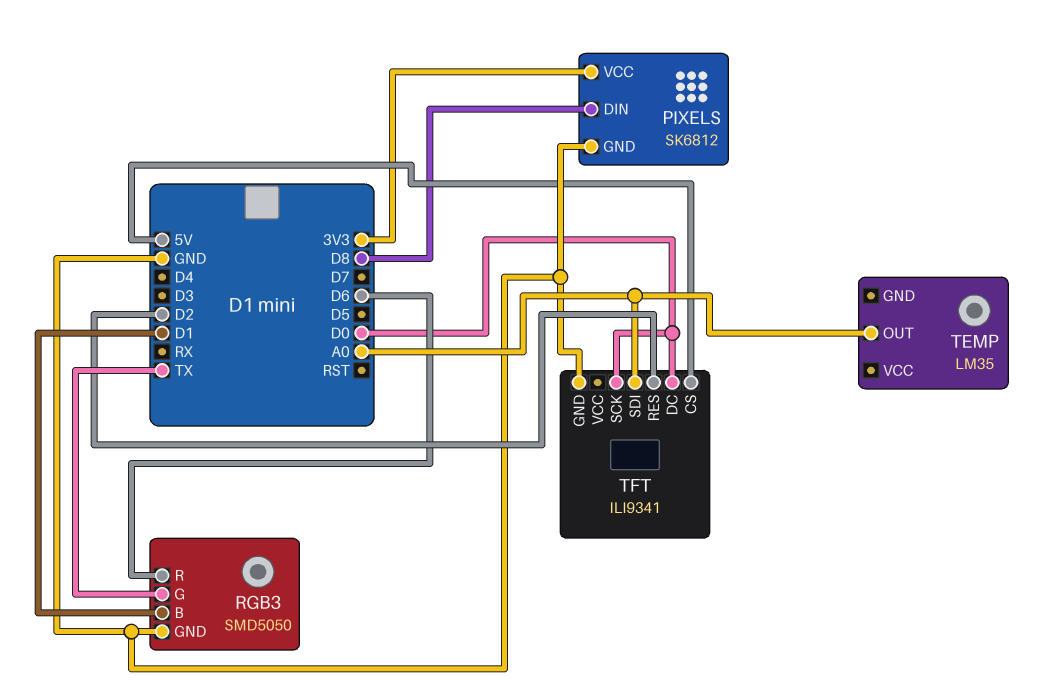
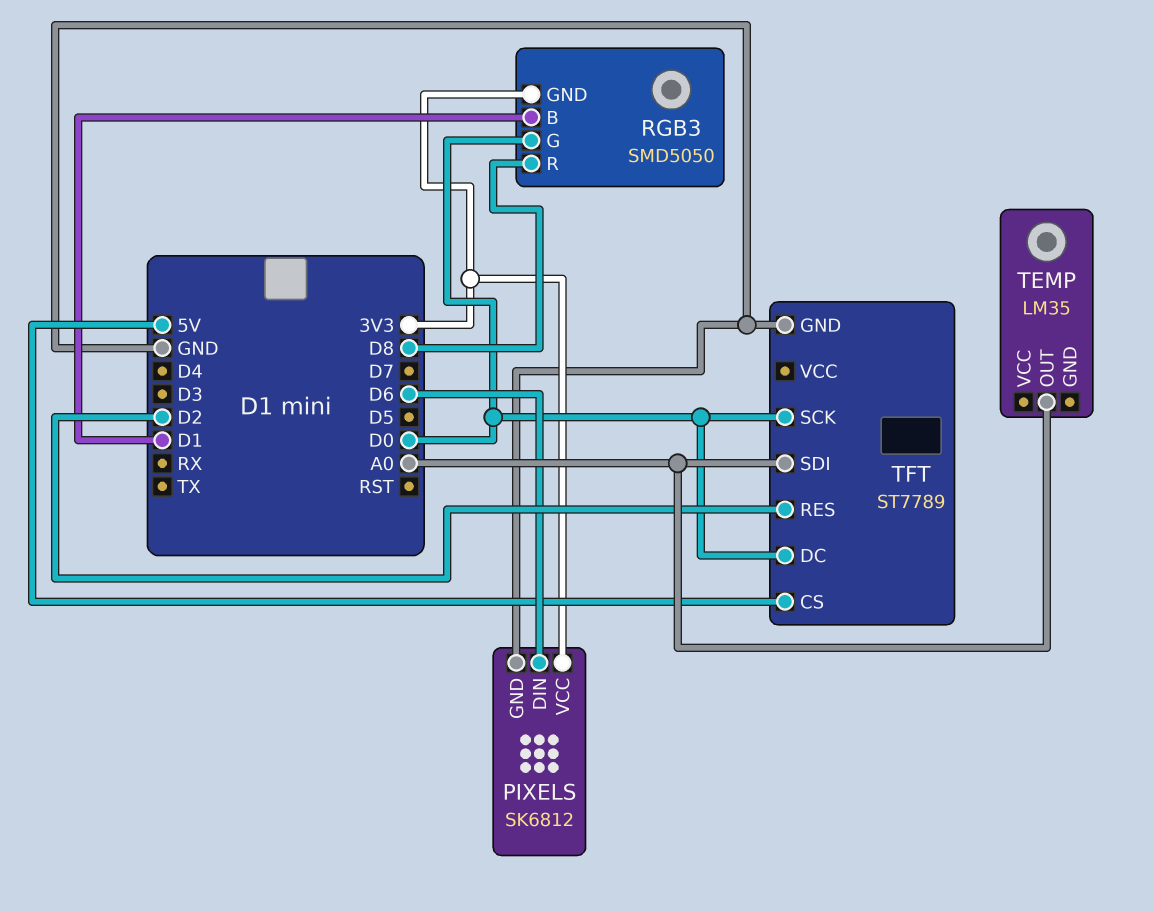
PIXELS pin DIN: D8 -> D6
RGB3 pin G: TX -> D0
RGB3 pin GND: GND -> 3V3
RGB3 pin R: D6 -> D8
TFT: ILI9341 -> ST7789

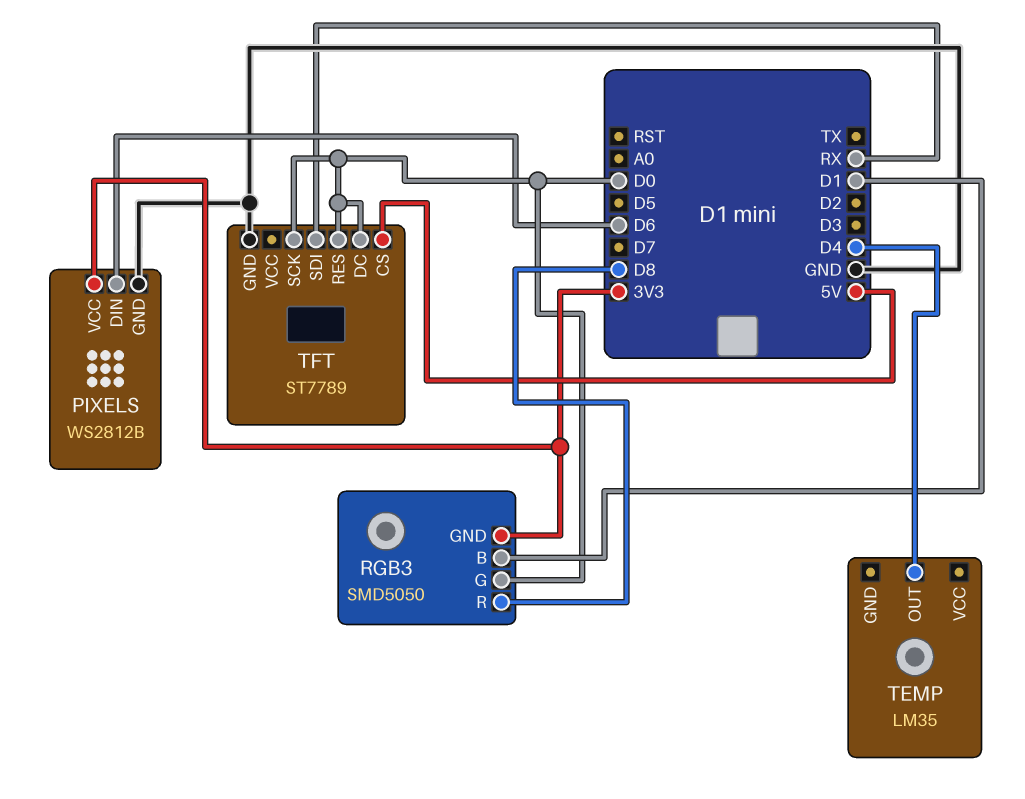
PIXELS: SK6812 -> WS2812B
TEMP pin OUT: A0 -> D4
TFT pin RES: D2 -> D0
TFT pin SDI: A0 -> RX

